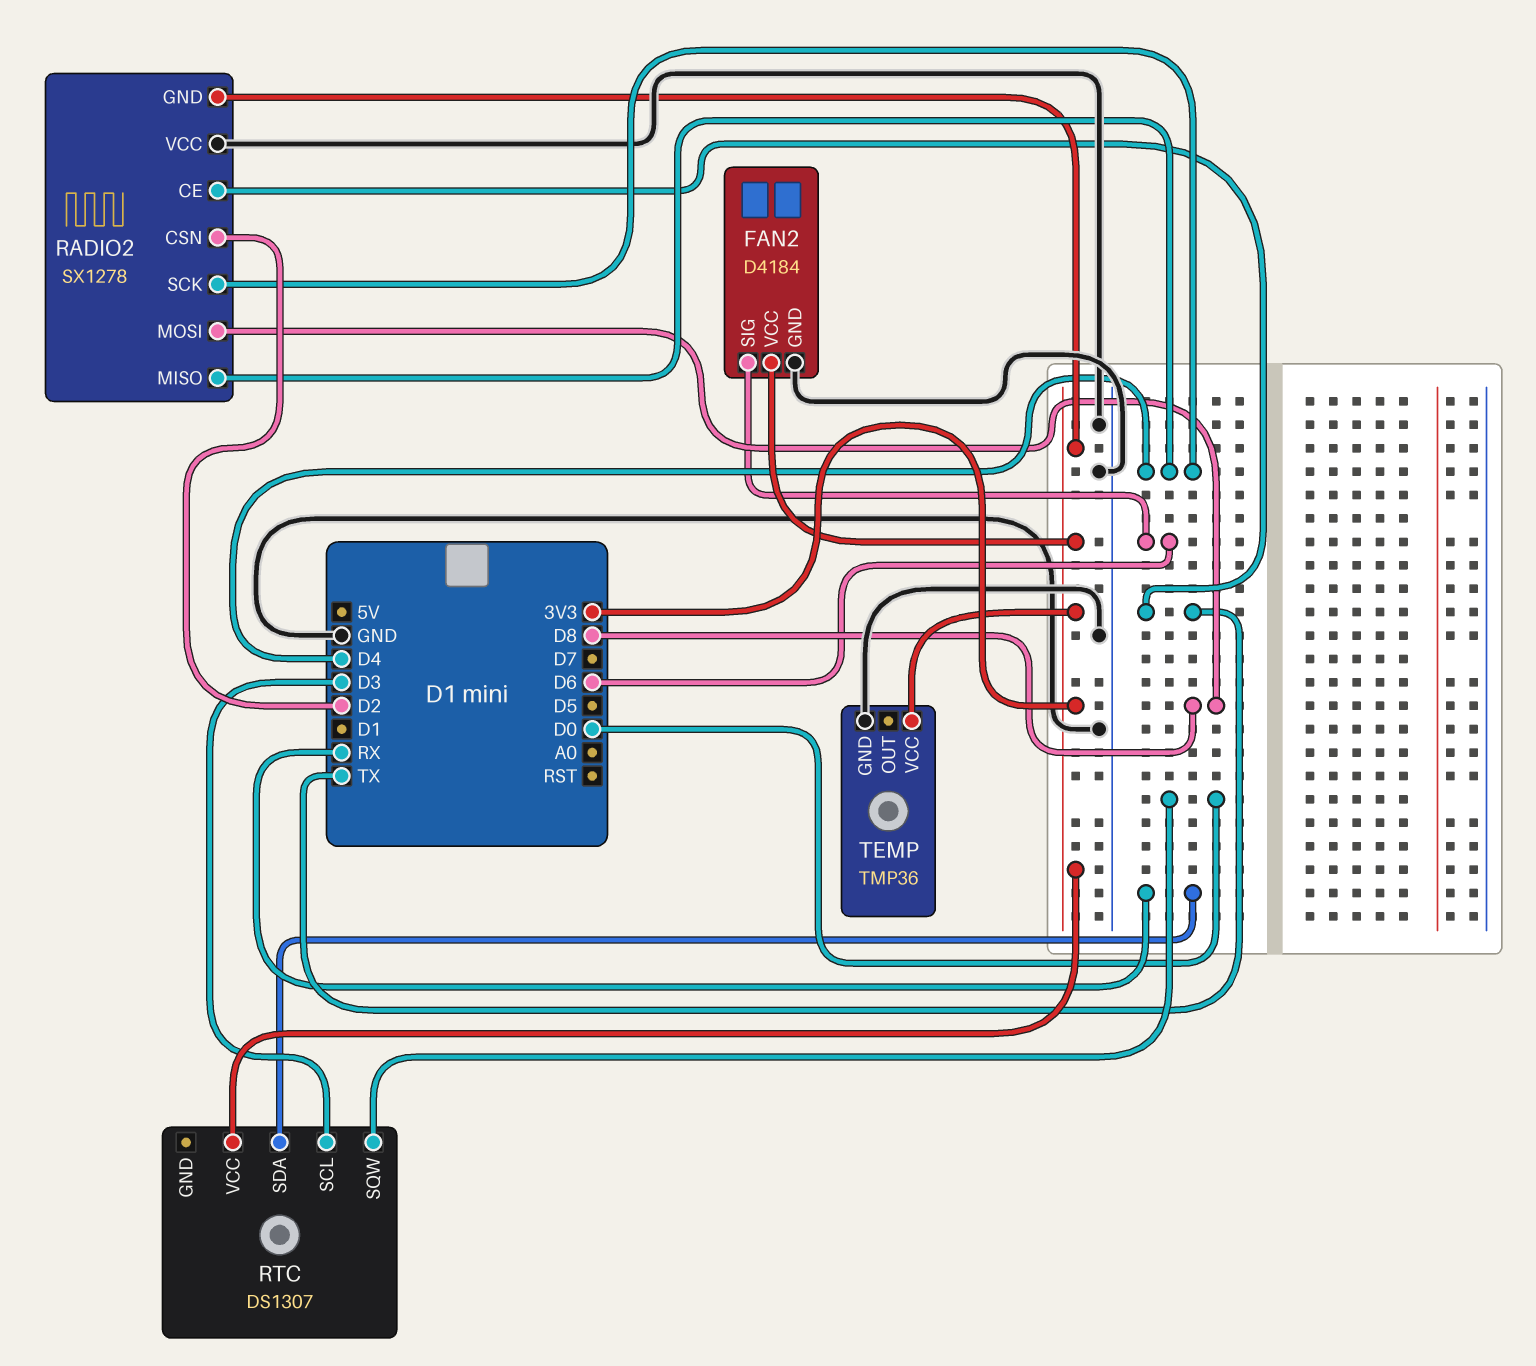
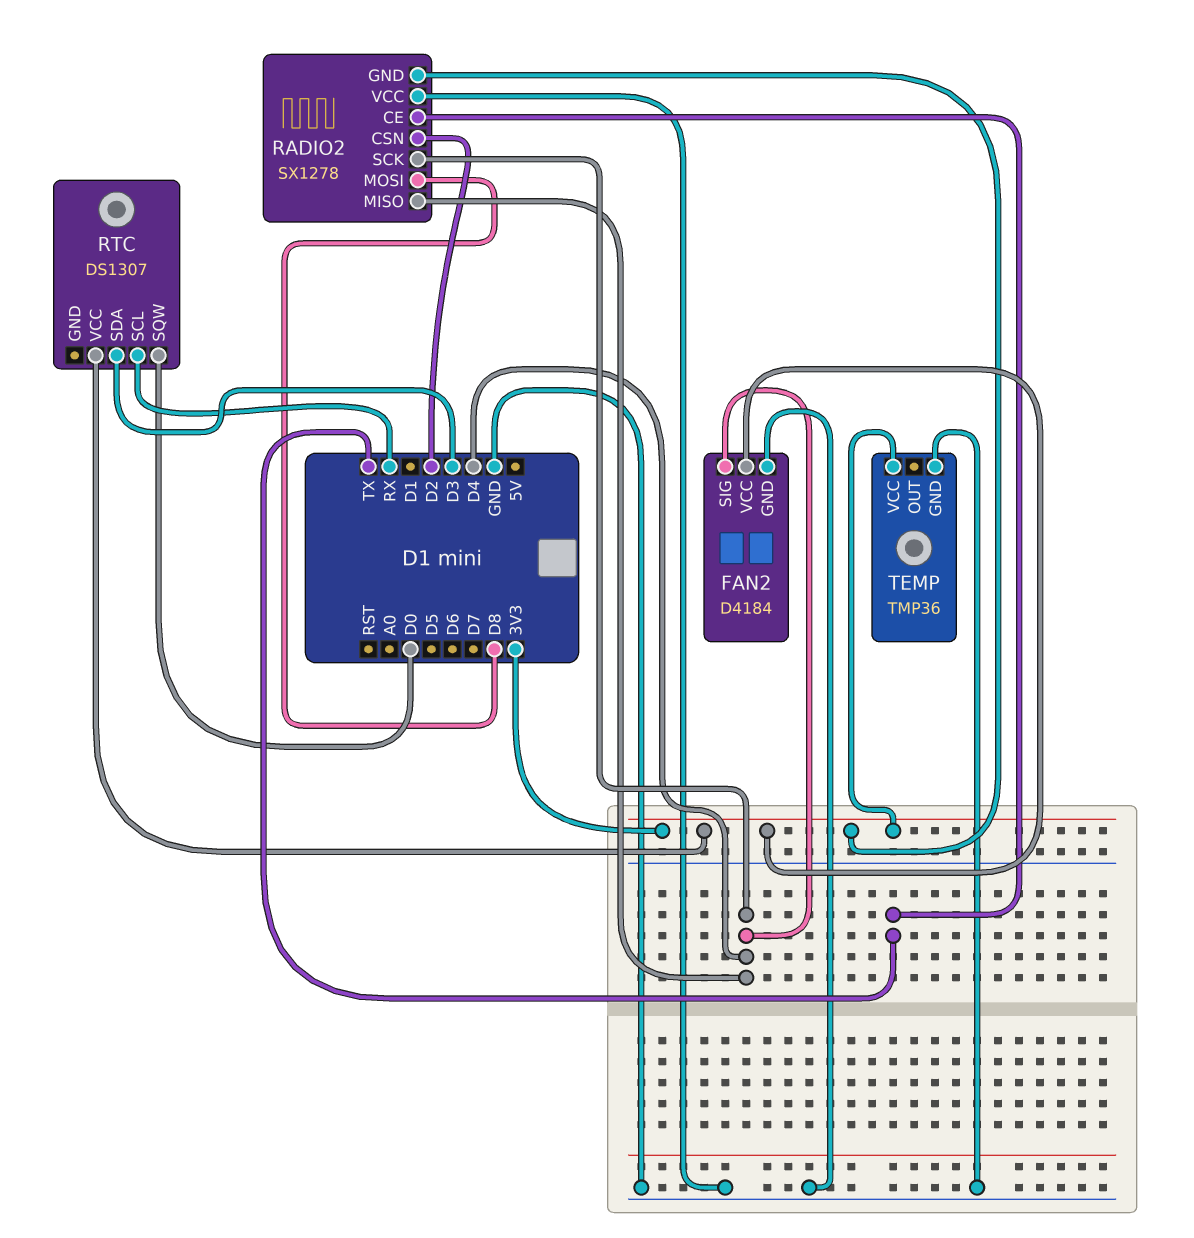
FAN2 pin SIG: D6 -> D4
RTC pin SCL: D3 -> RX
RTC pin SDA: RX -> D3

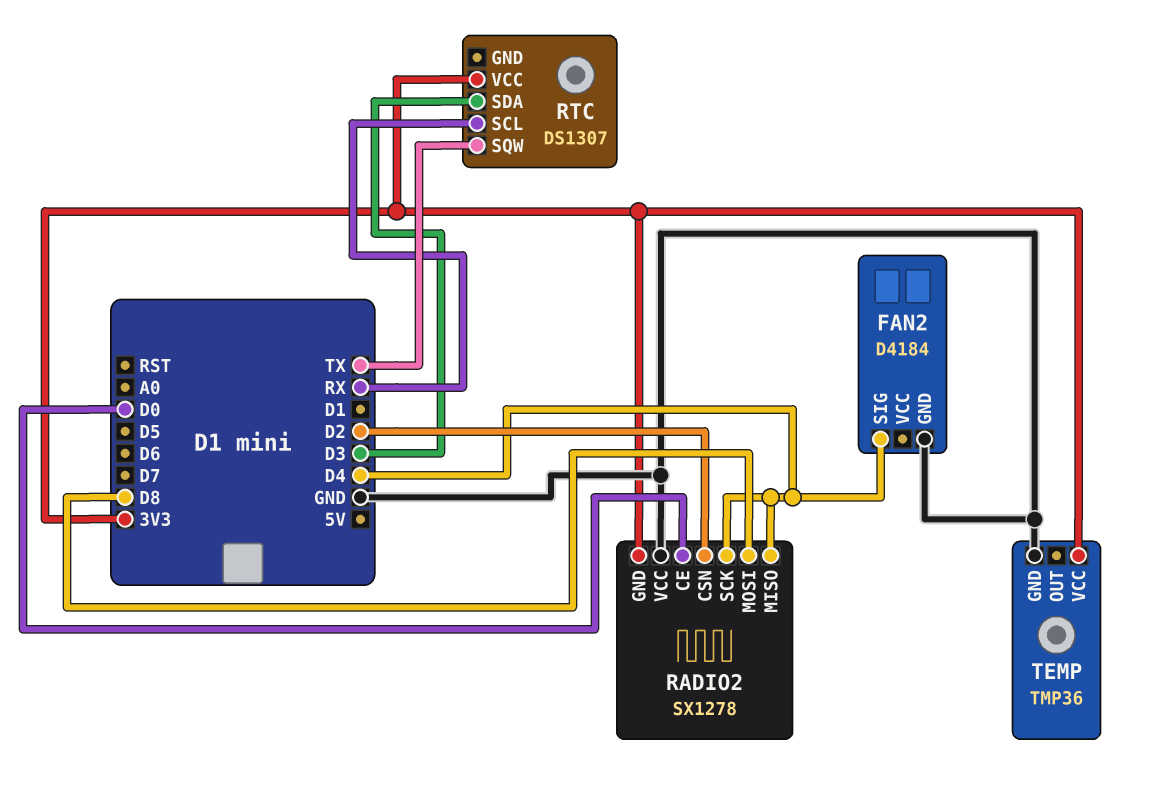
FAN2 pin VCC: 3V3 -> none
RADIO2 pin CE: TX -> D0
RTC pin SQW: D0 -> TX

